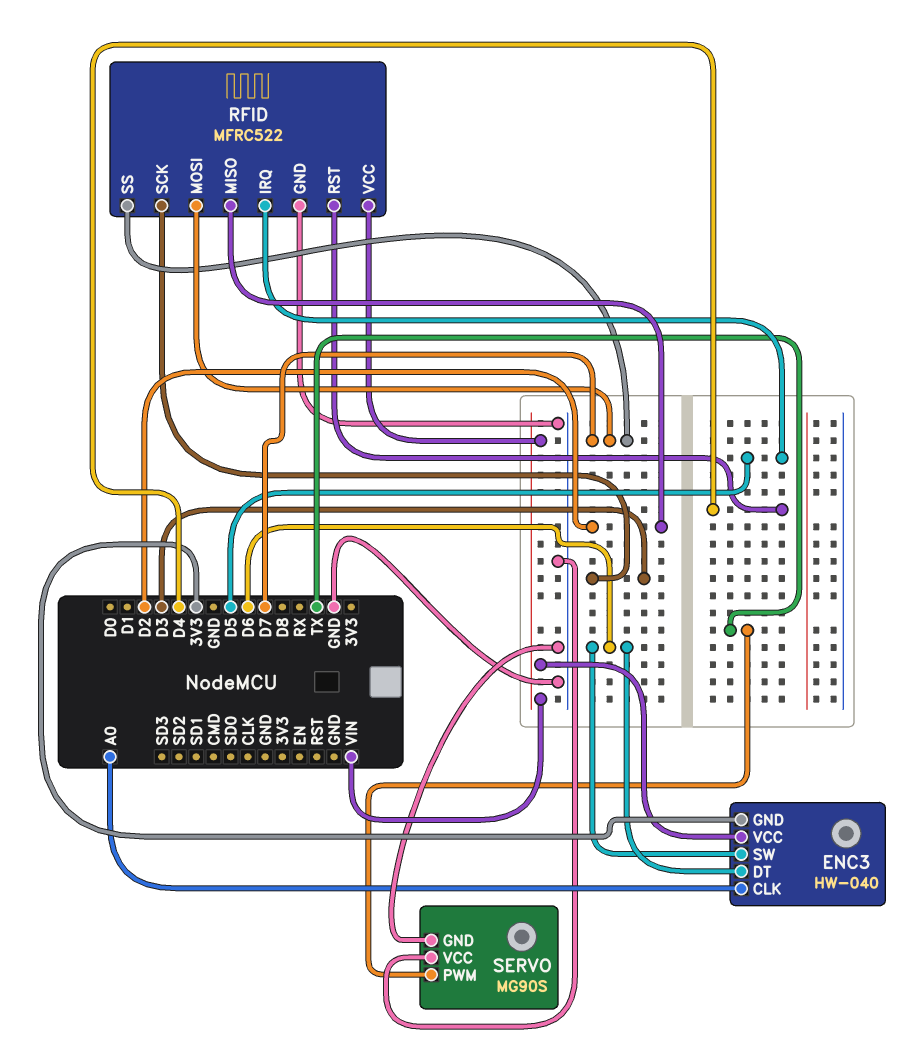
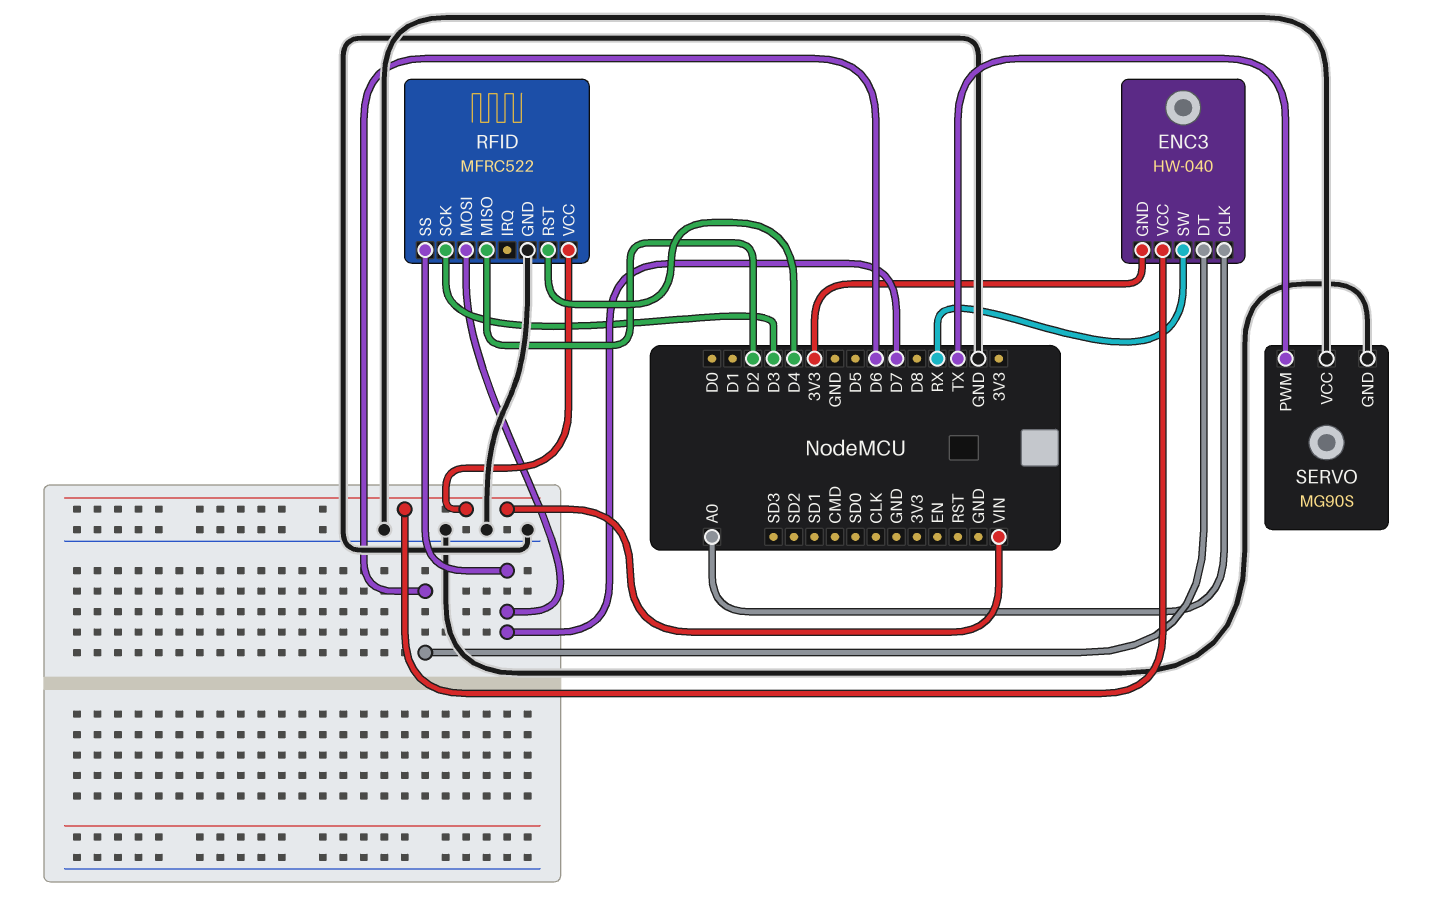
ENC3 pin SW: D6 -> RX
RFID pin IRQ: D5 -> none

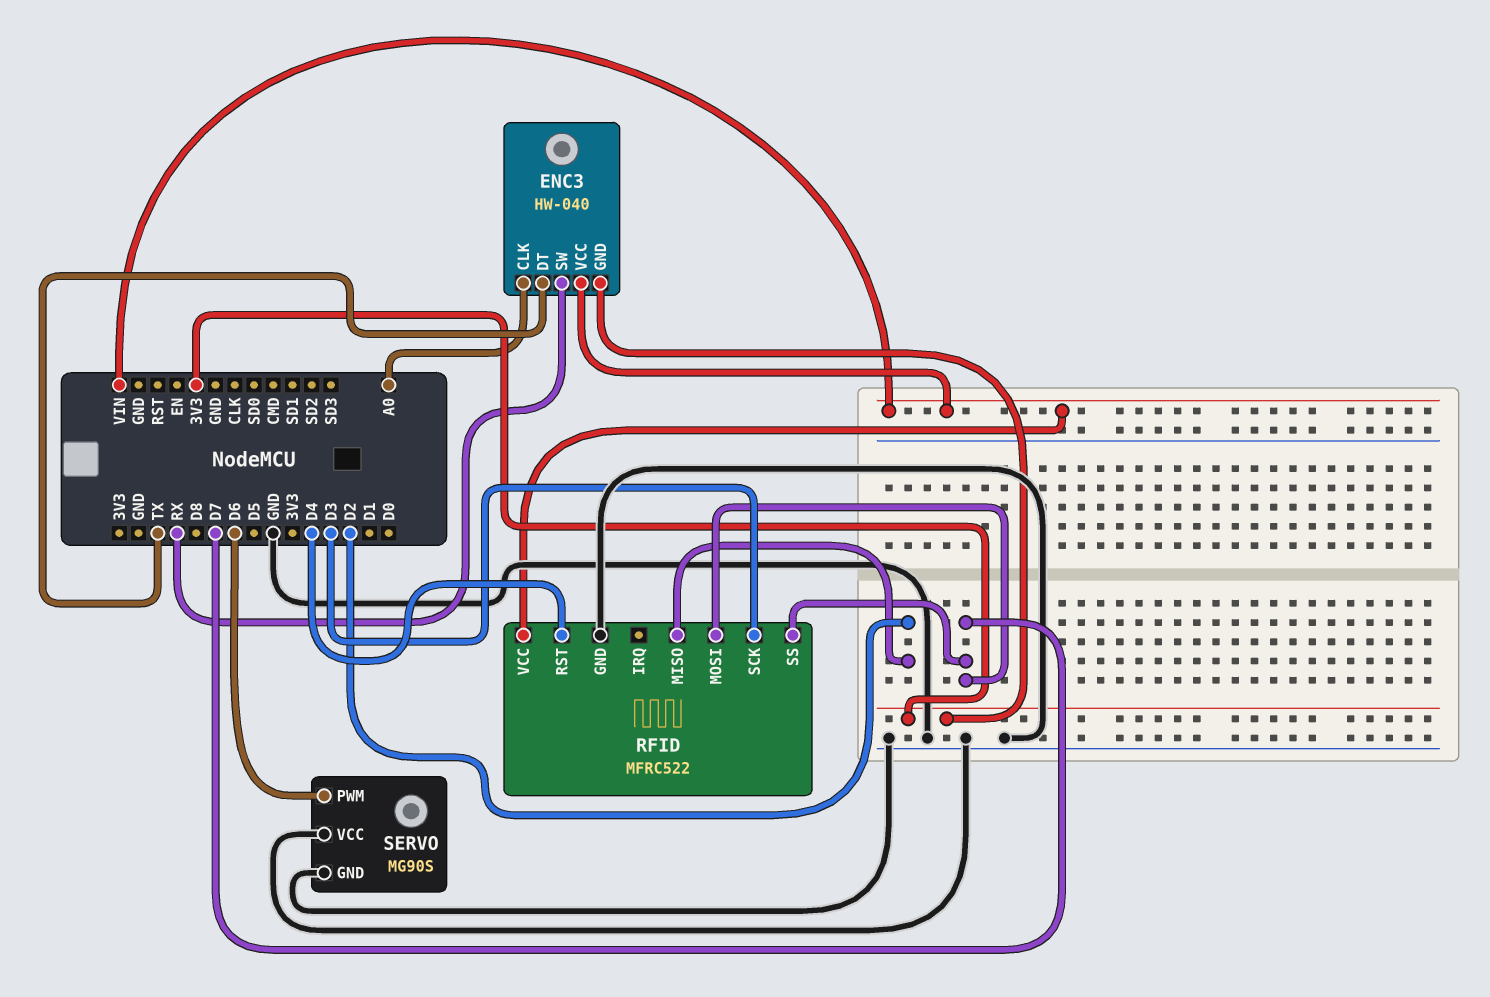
ENC3 pin DT: D6 -> TX
SERVO pin PWM: TX -> D6

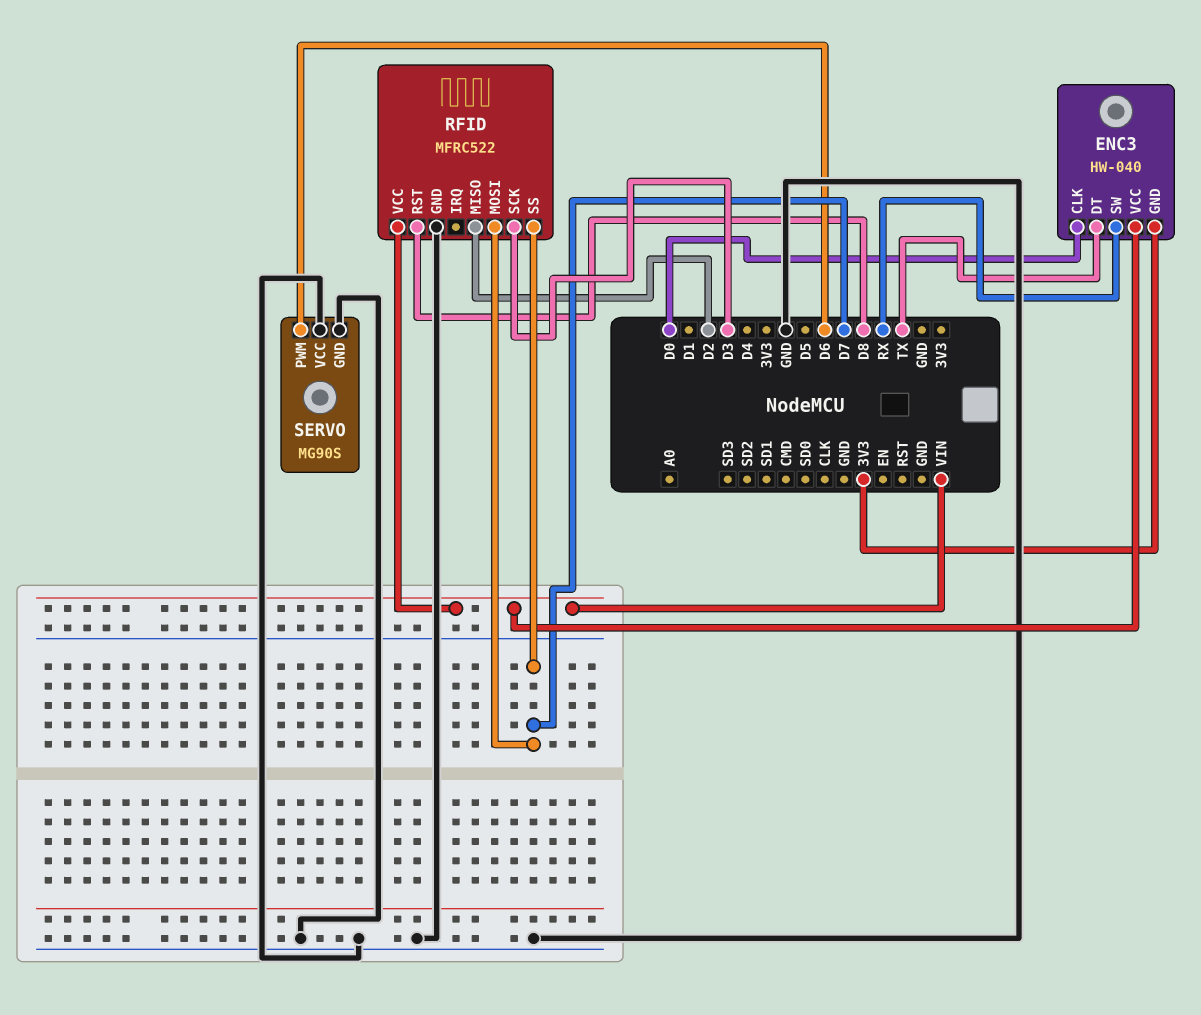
ENC3 pin CLK: A0 -> D0
RFID pin RST: D4 -> D8

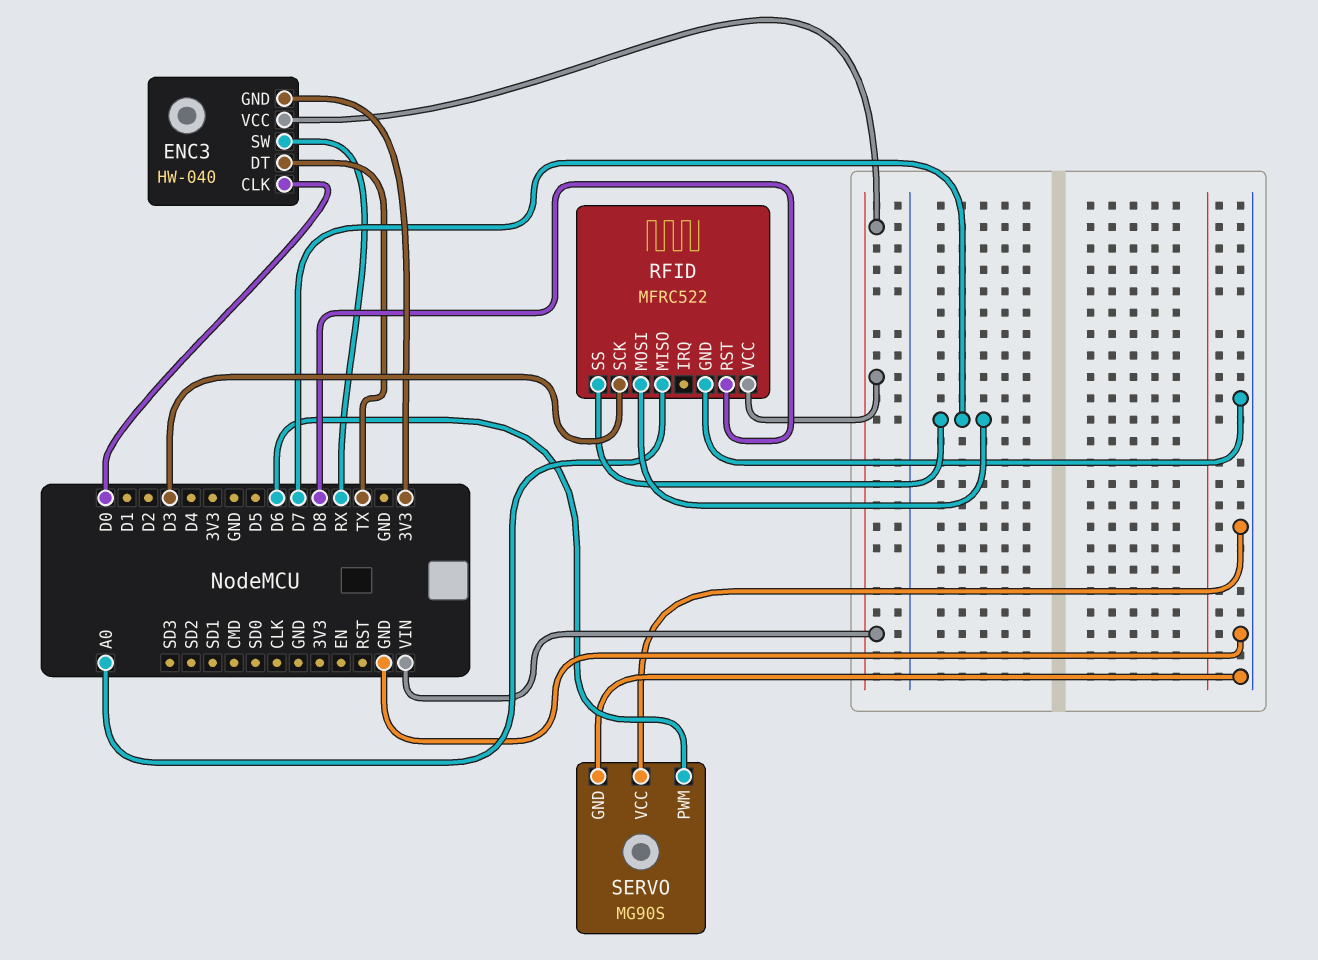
RFID pin MISO: D2 -> A0

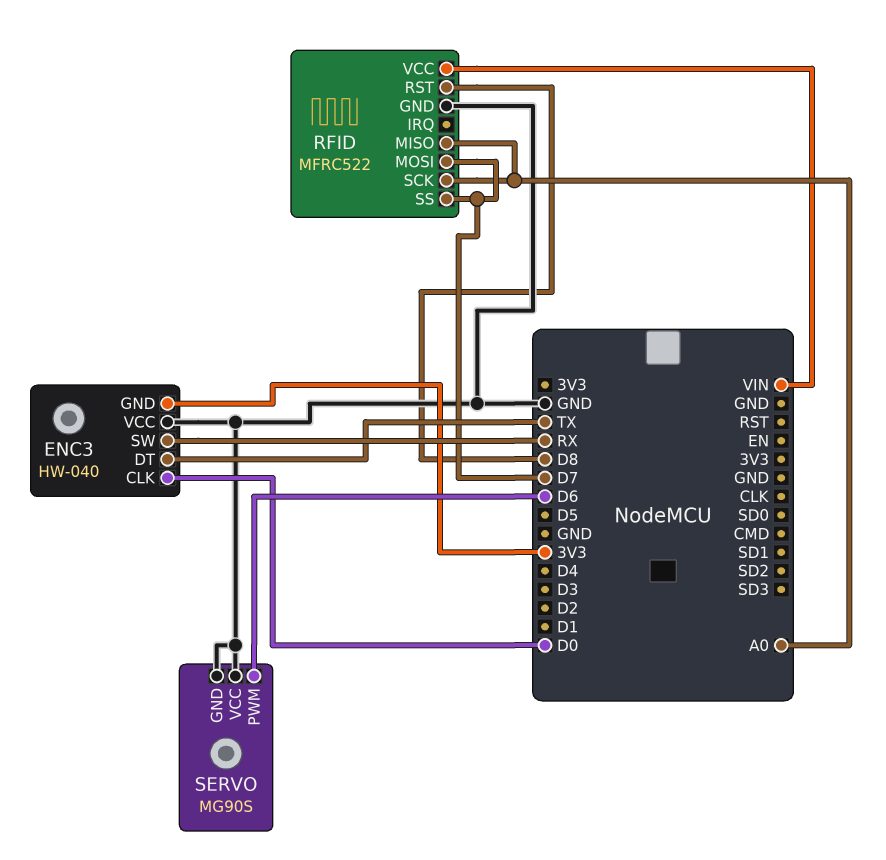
ENC3 pin VCC: VIN -> GND
RFID pin SCK: D3 -> A0

